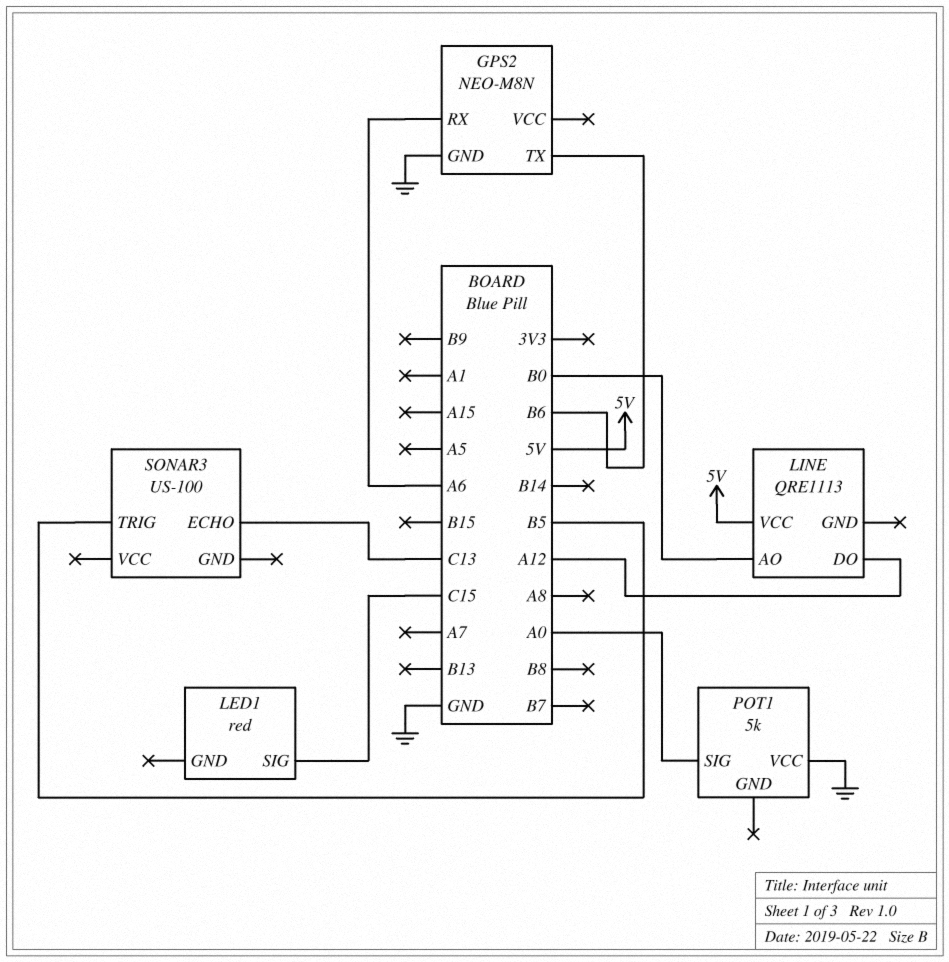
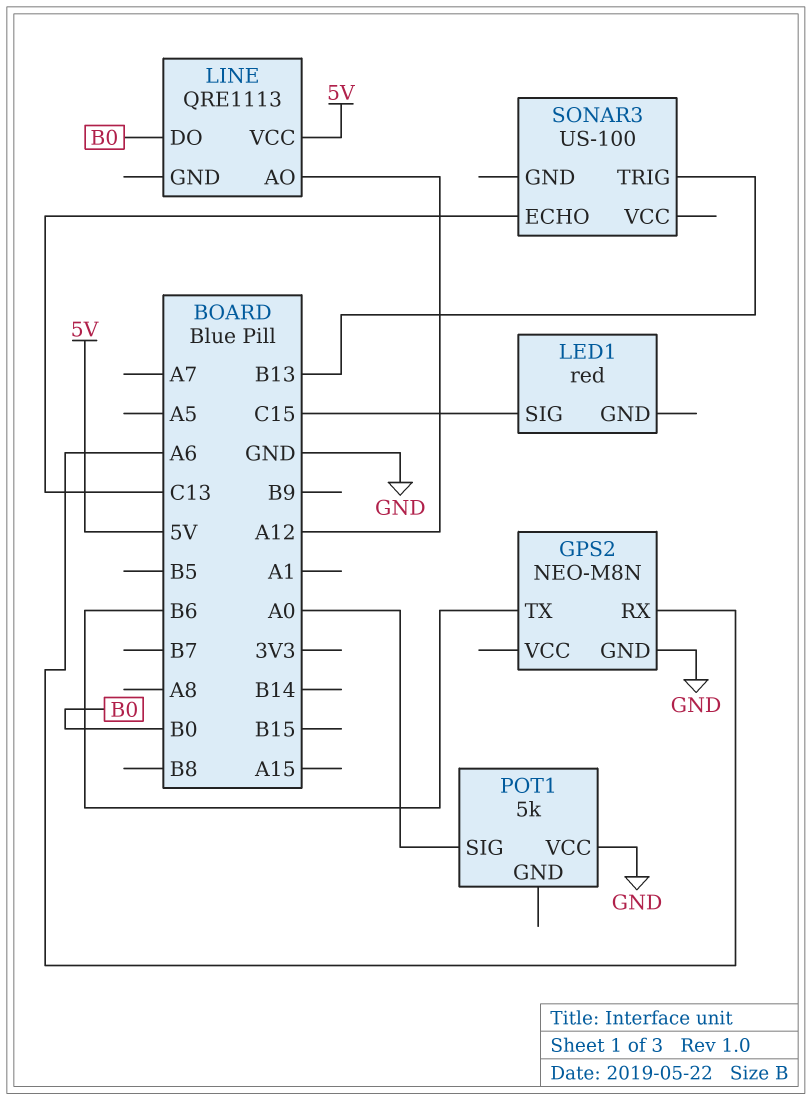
LINE pin AO: B0 -> A12
LINE pin DO: A12 -> B0
SONAR3 pin TRIG: B5 -> B13

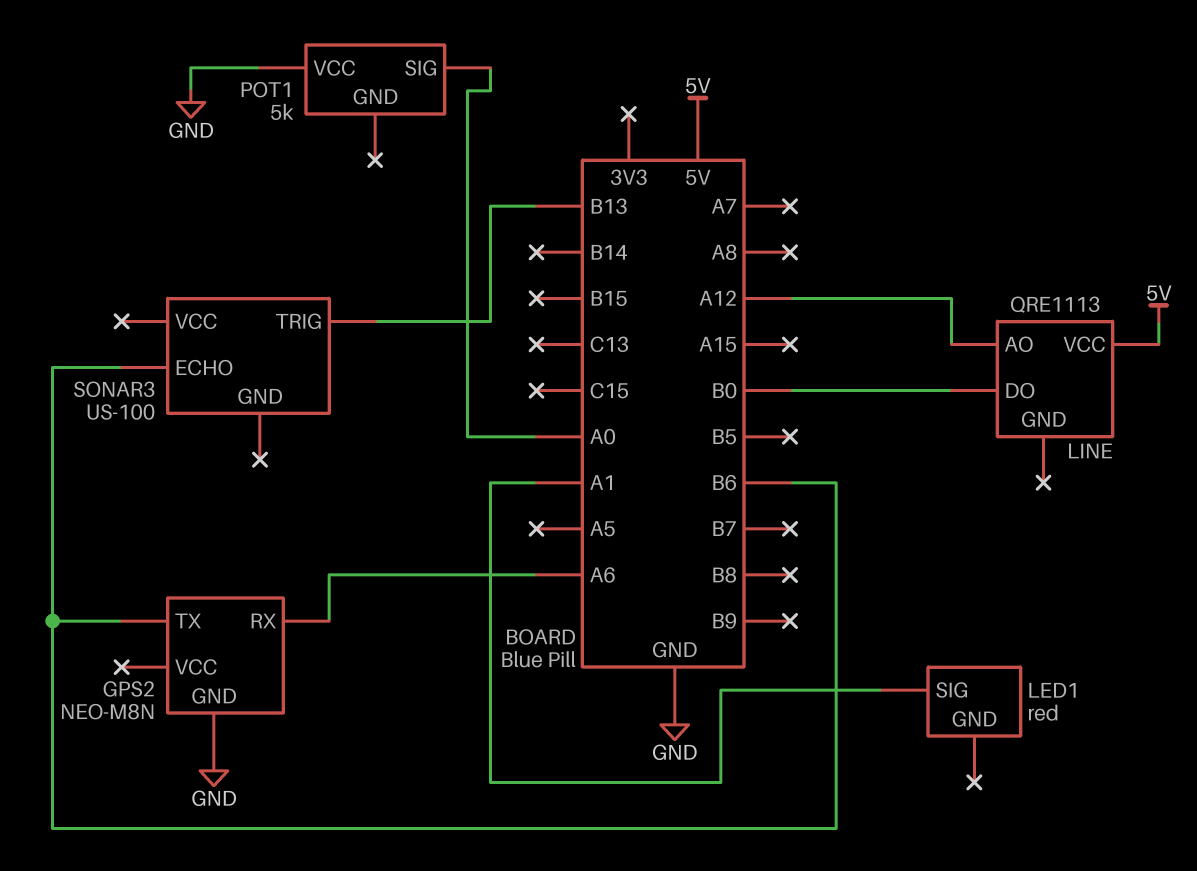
LED1 pin SIG: C15 -> A1
SONAR3 pin ECHO: C13 -> B6

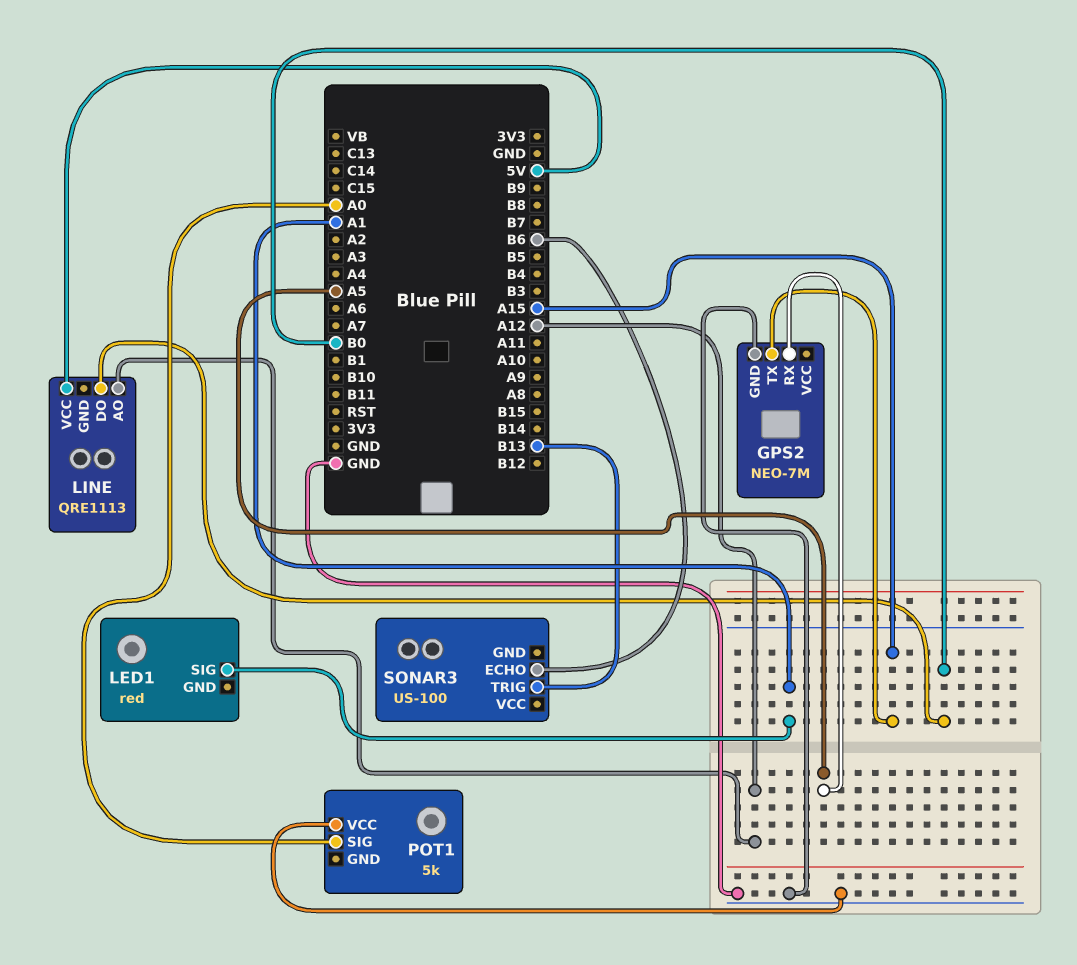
GPS2: NEO-M8N -> NEO-7M
GPS2 pin RX: A6 -> A5
GPS2 pin TX: B6 -> A15

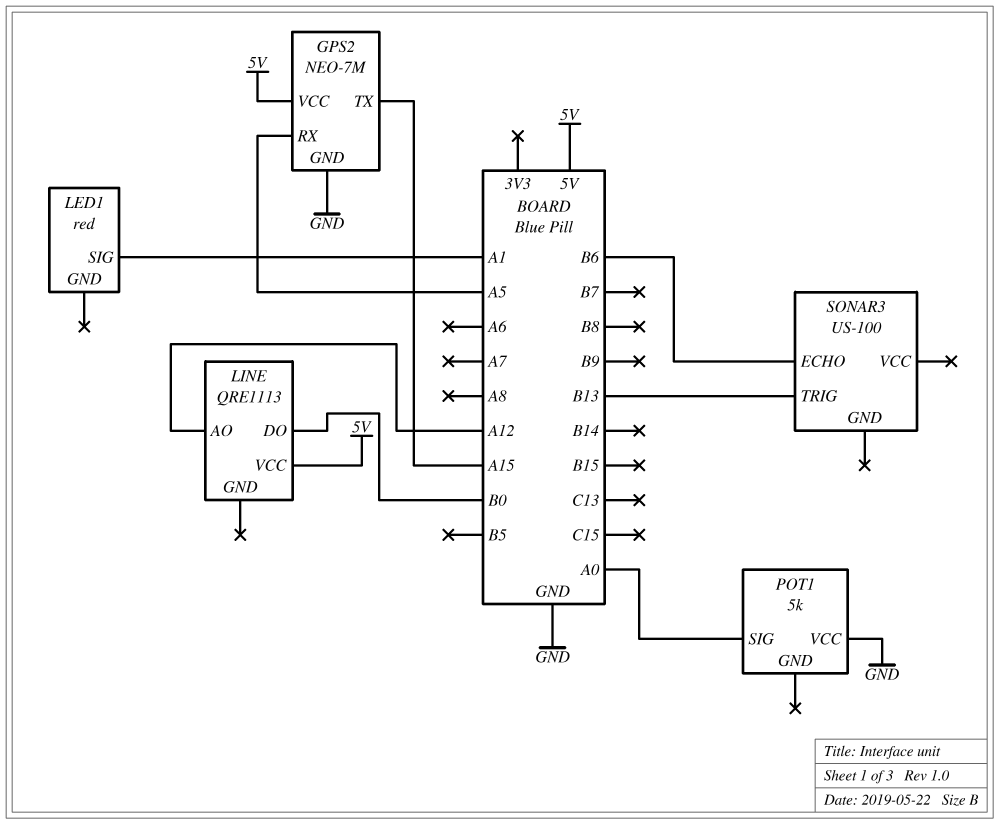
GPS2 pin VCC: none -> 5V

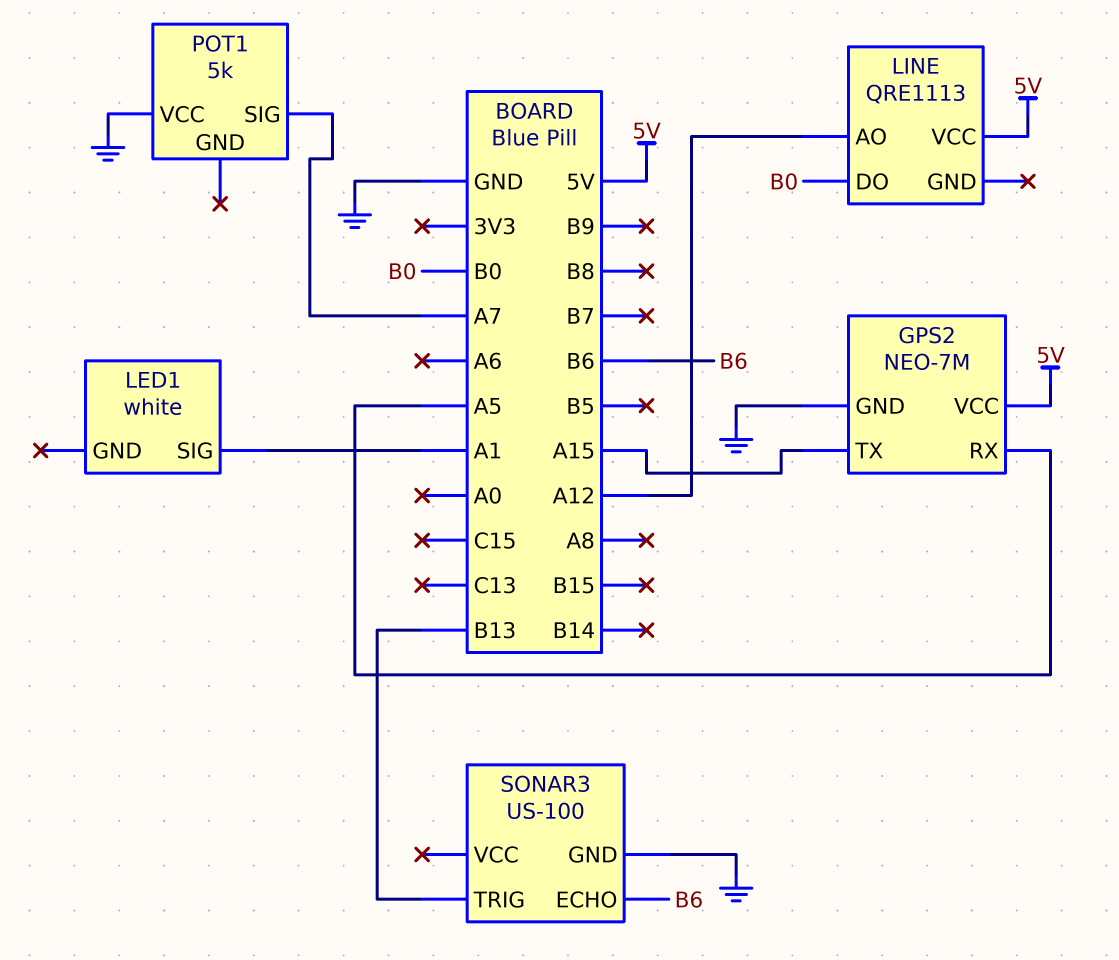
LED1: red -> white
POT1 pin SIG: A0 -> A7
SONAR3 pin GND: none -> GND

